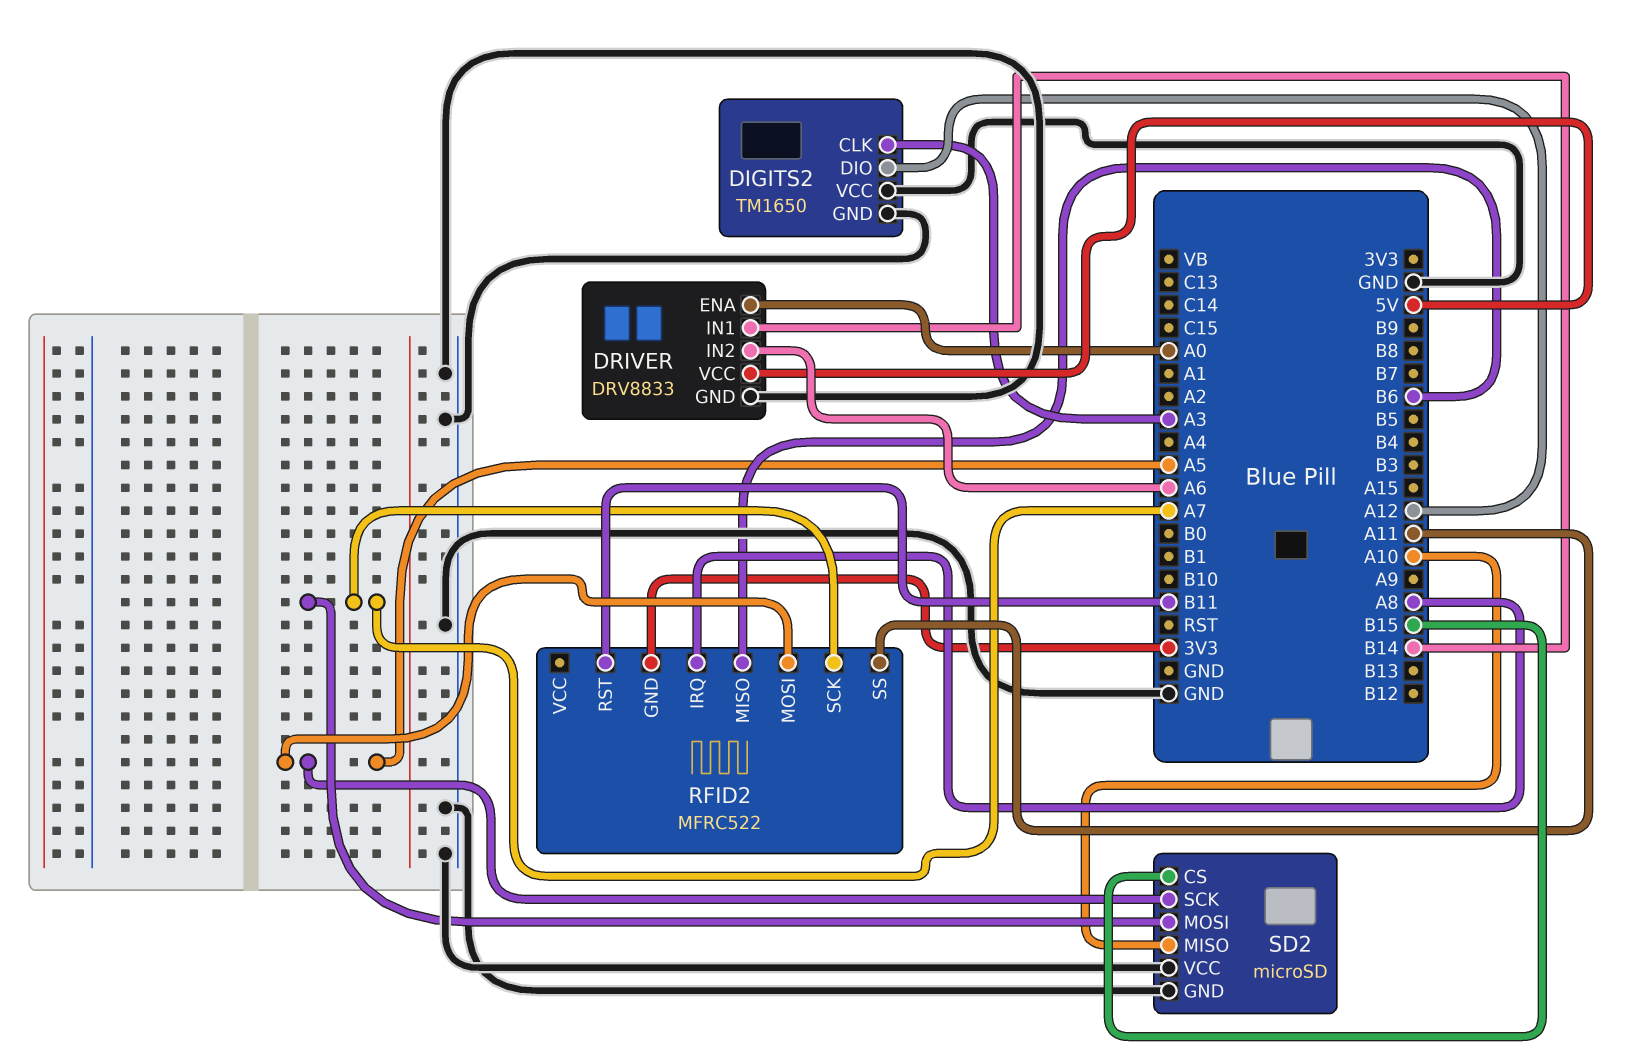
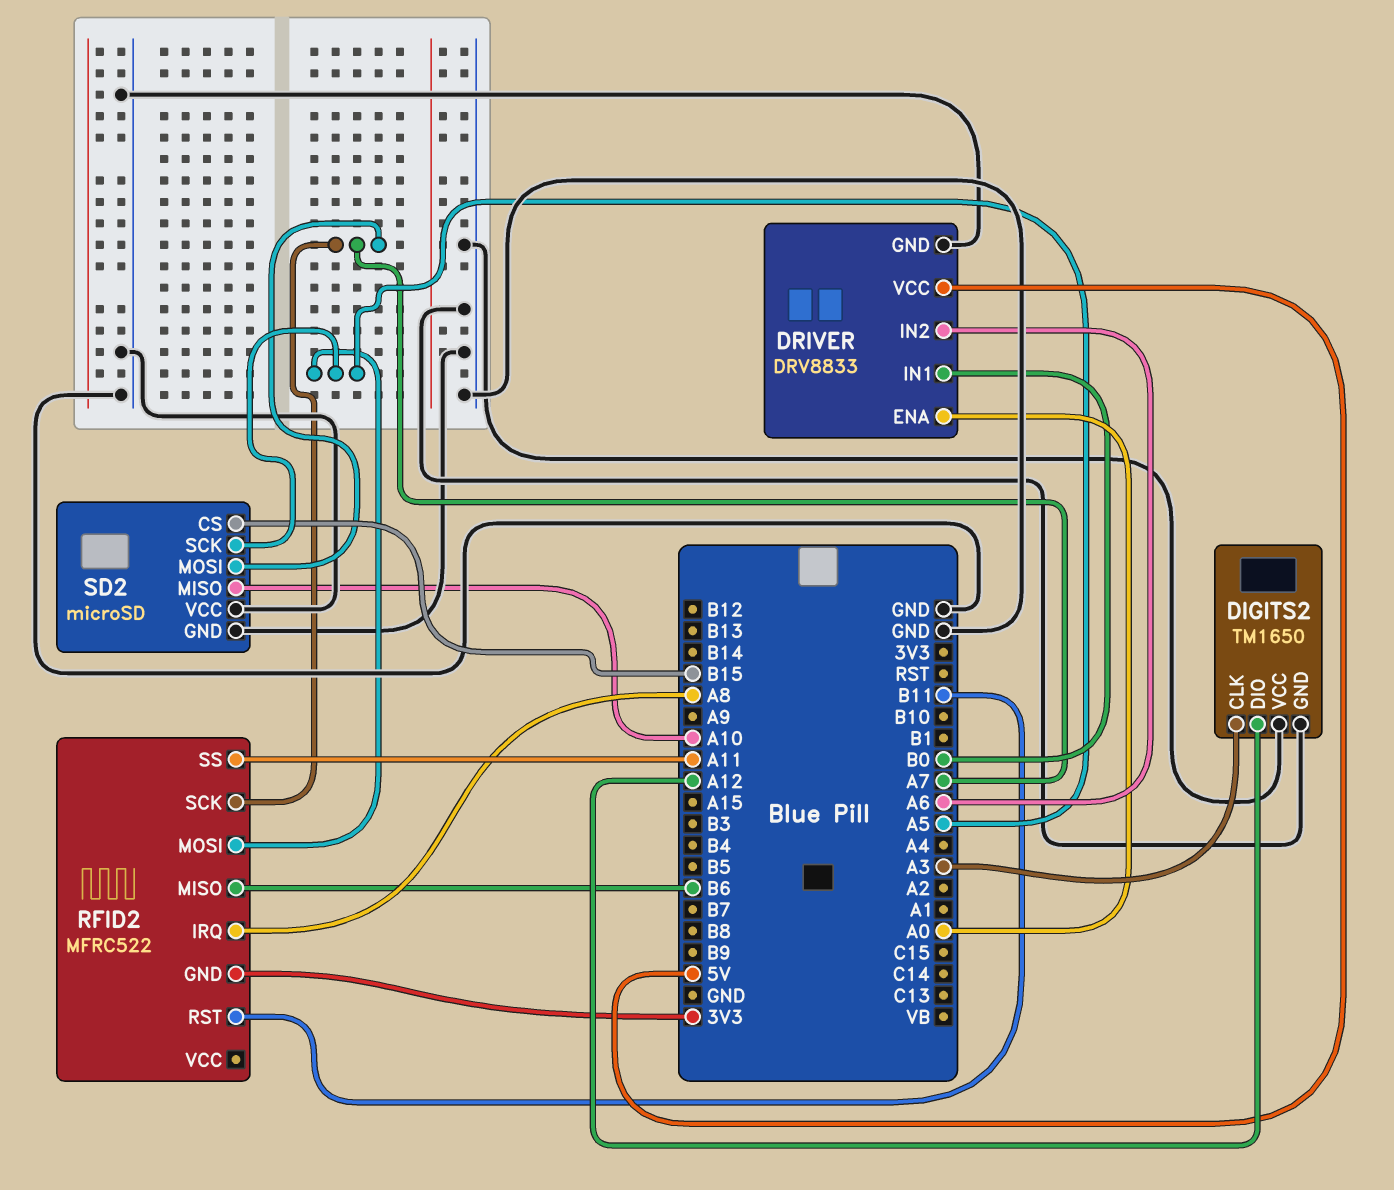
DRIVER pin IN1: B14 -> B0

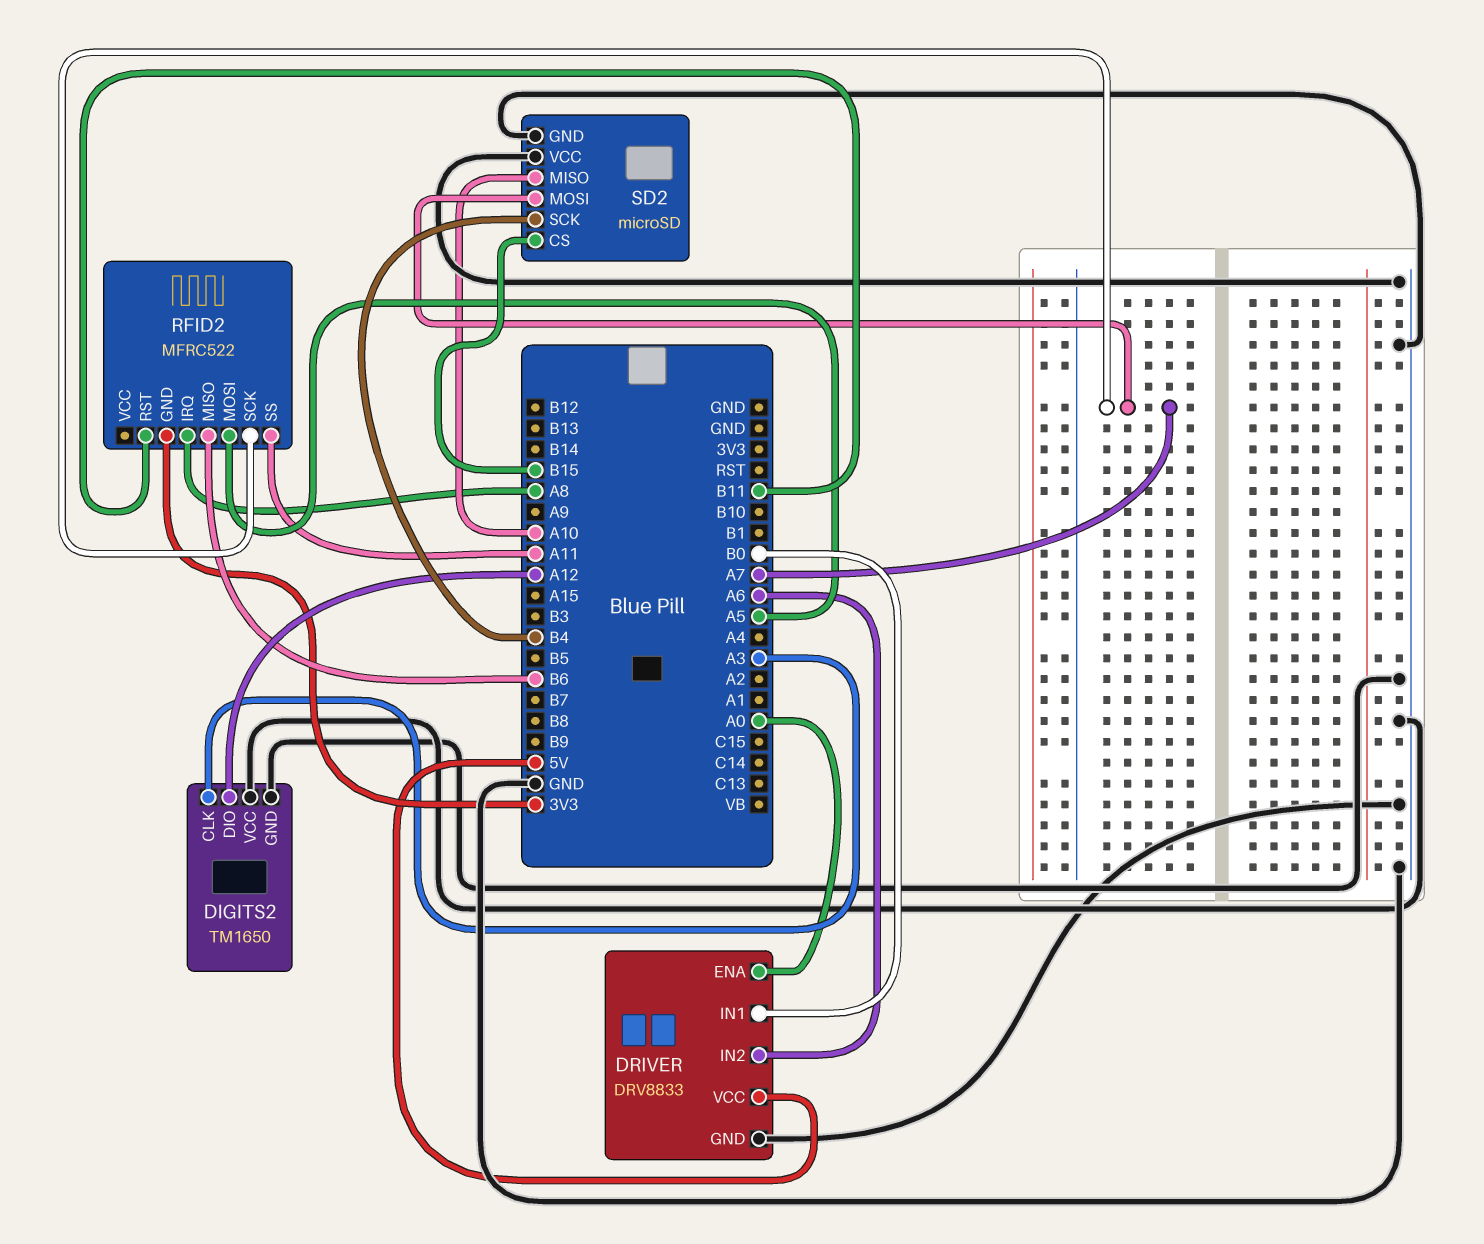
SD2 pin SCK: A5 -> B4

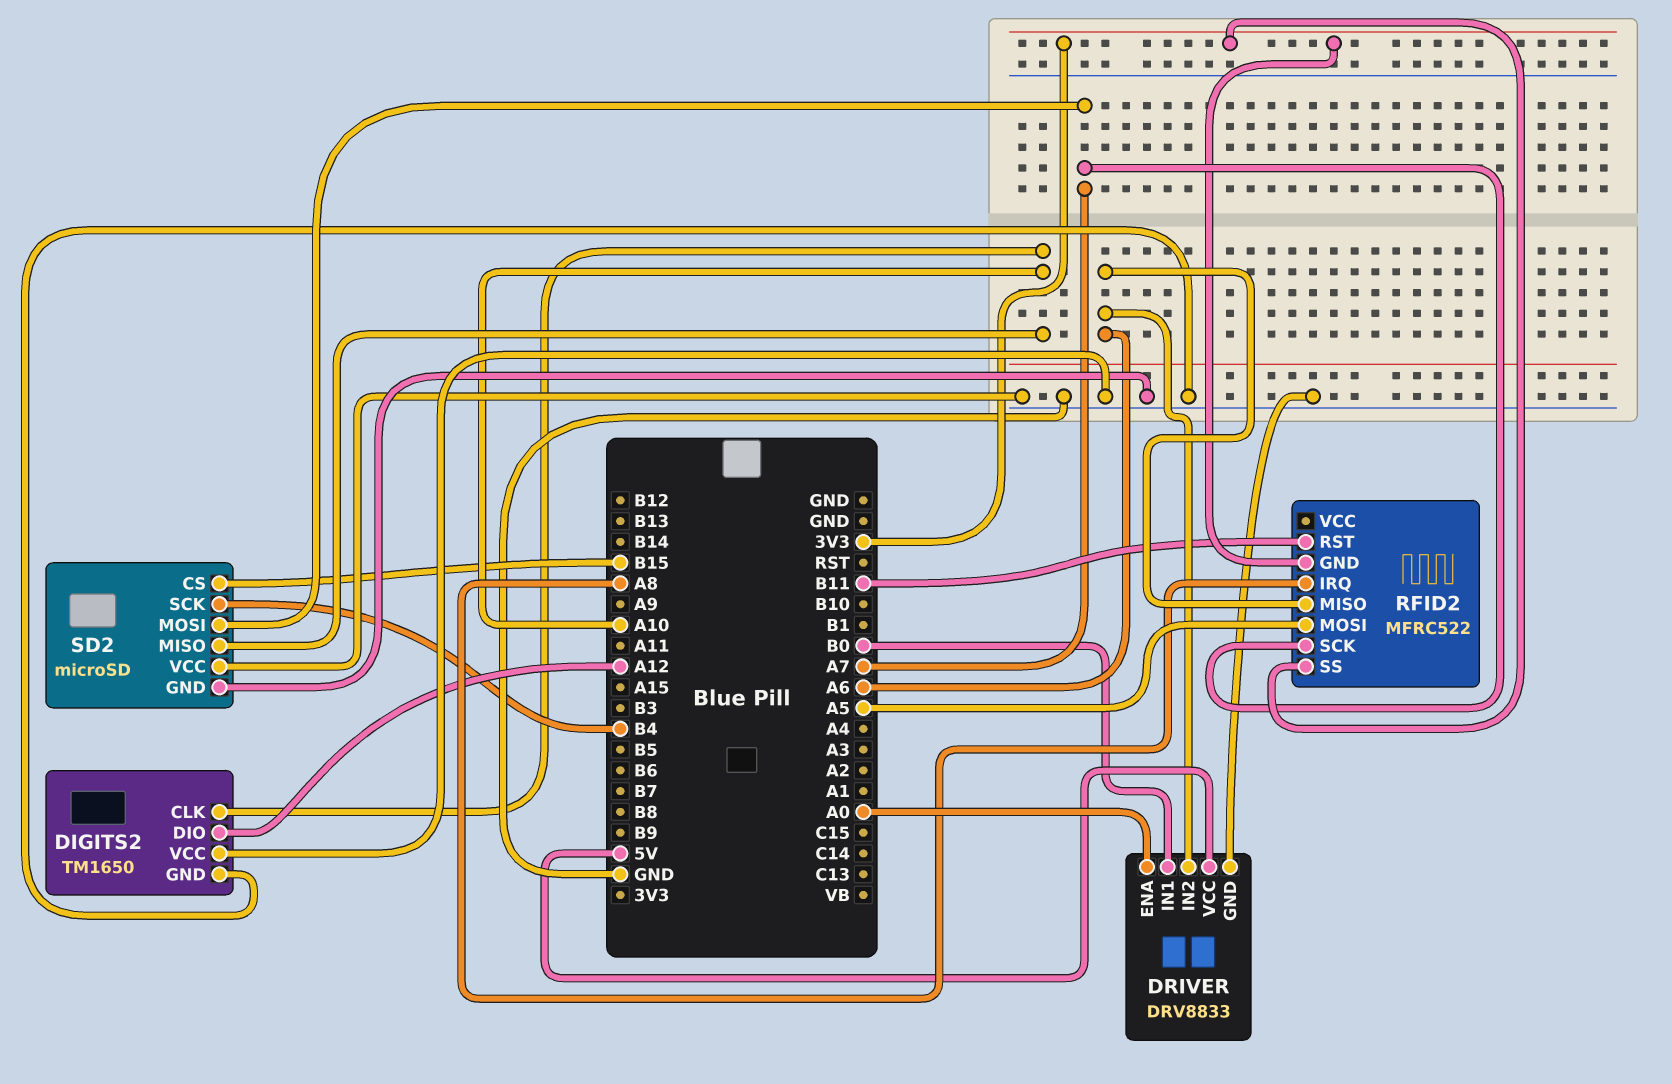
DIGITS2 pin CLK: A3 -> A10
RFID2 pin MISO: B6 -> A6
RFID2 pin SS: A11 -> 3V3

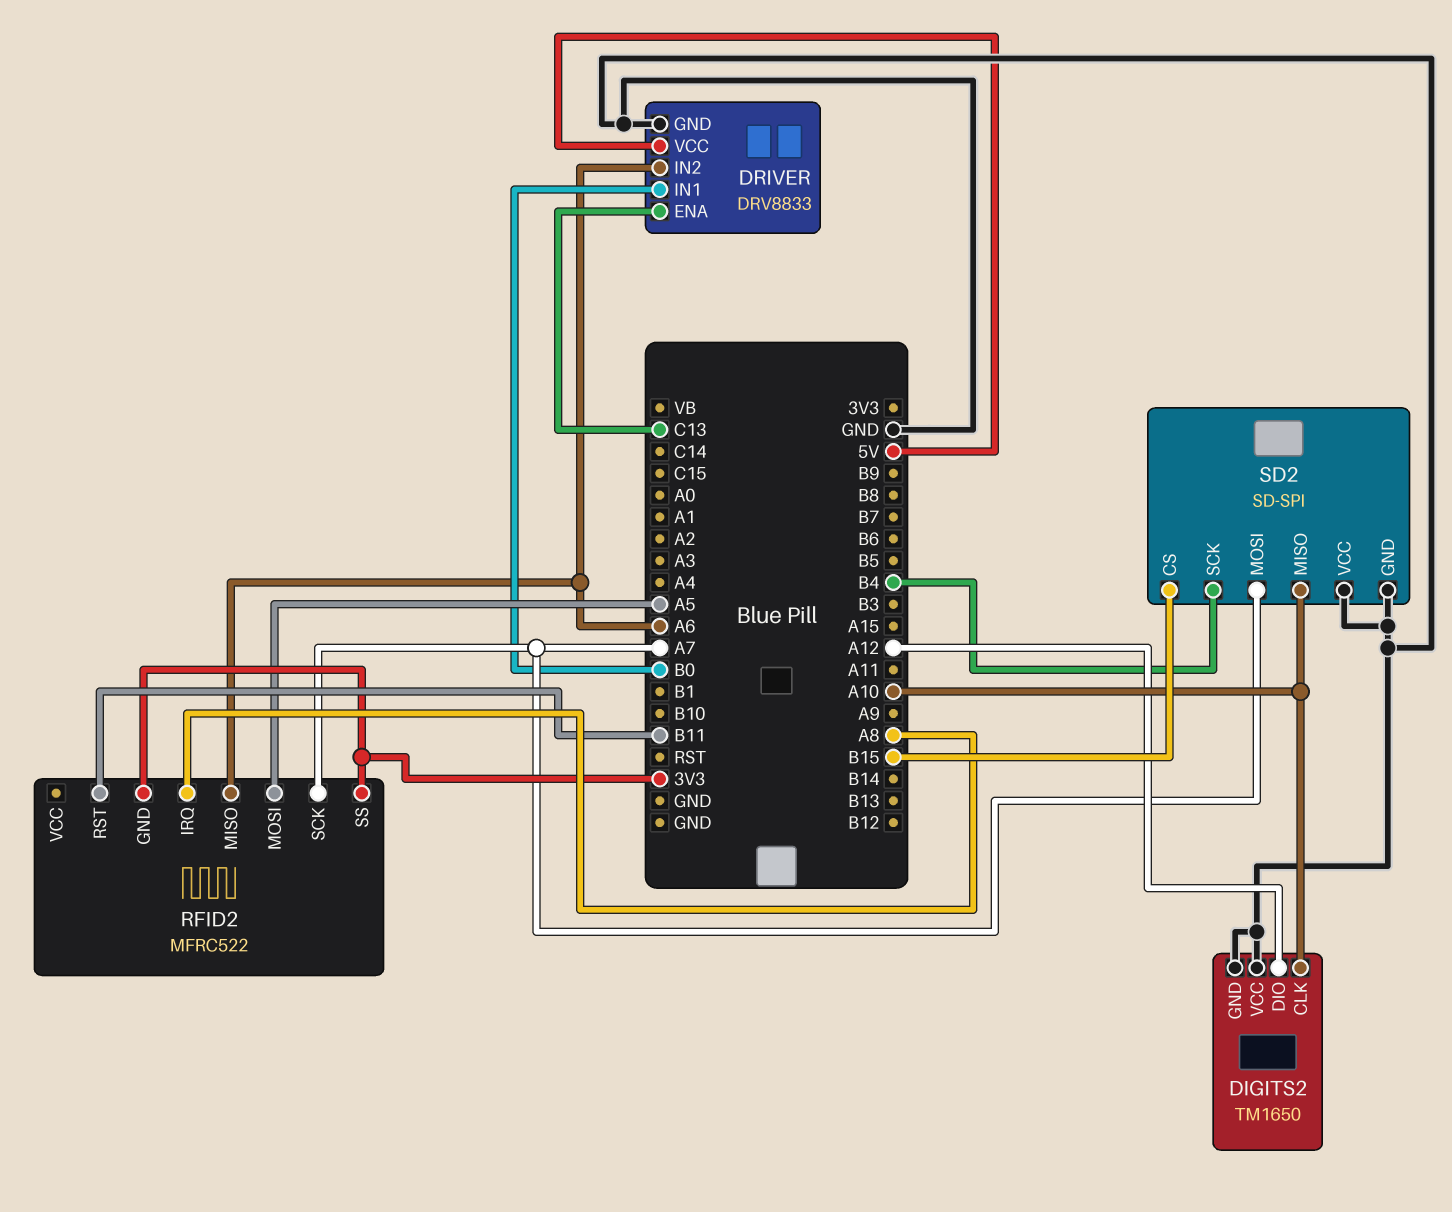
DRIVER pin ENA: A0 -> C13
SD2: microSD -> SD-SPI

